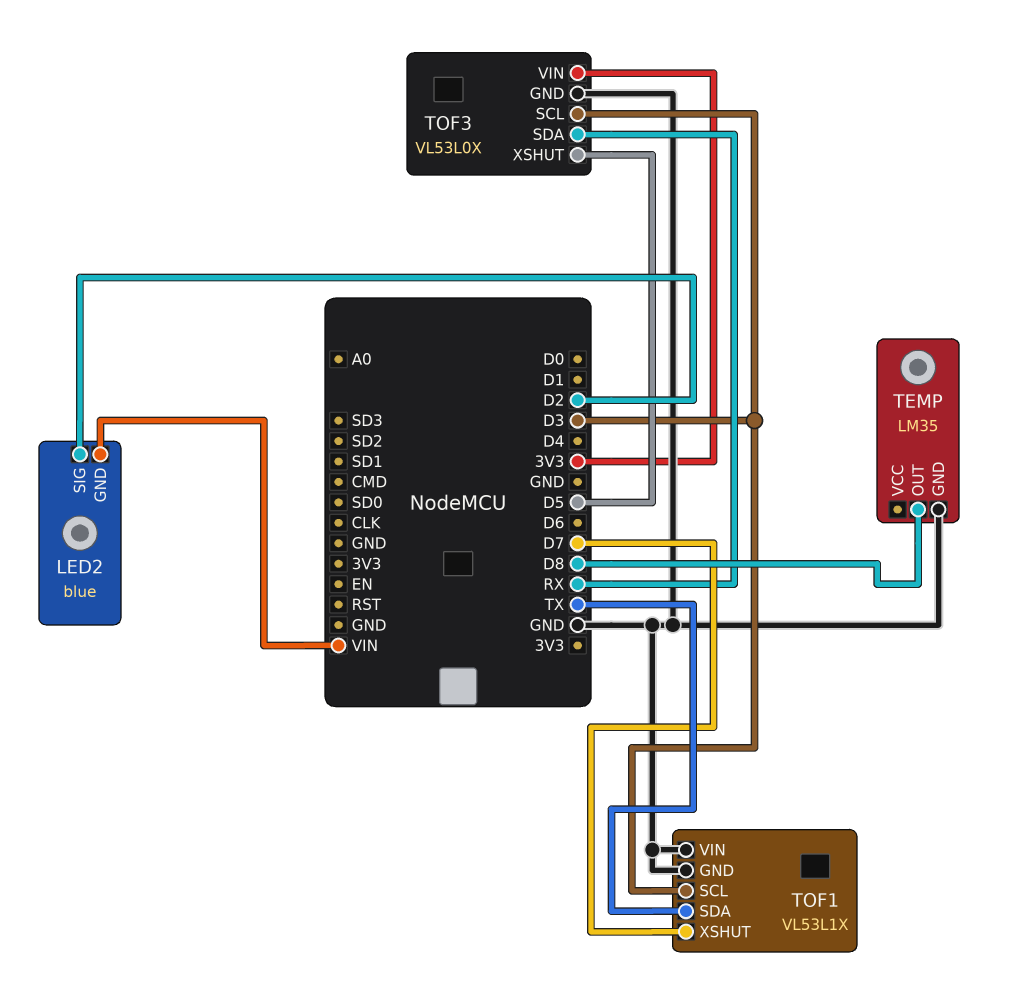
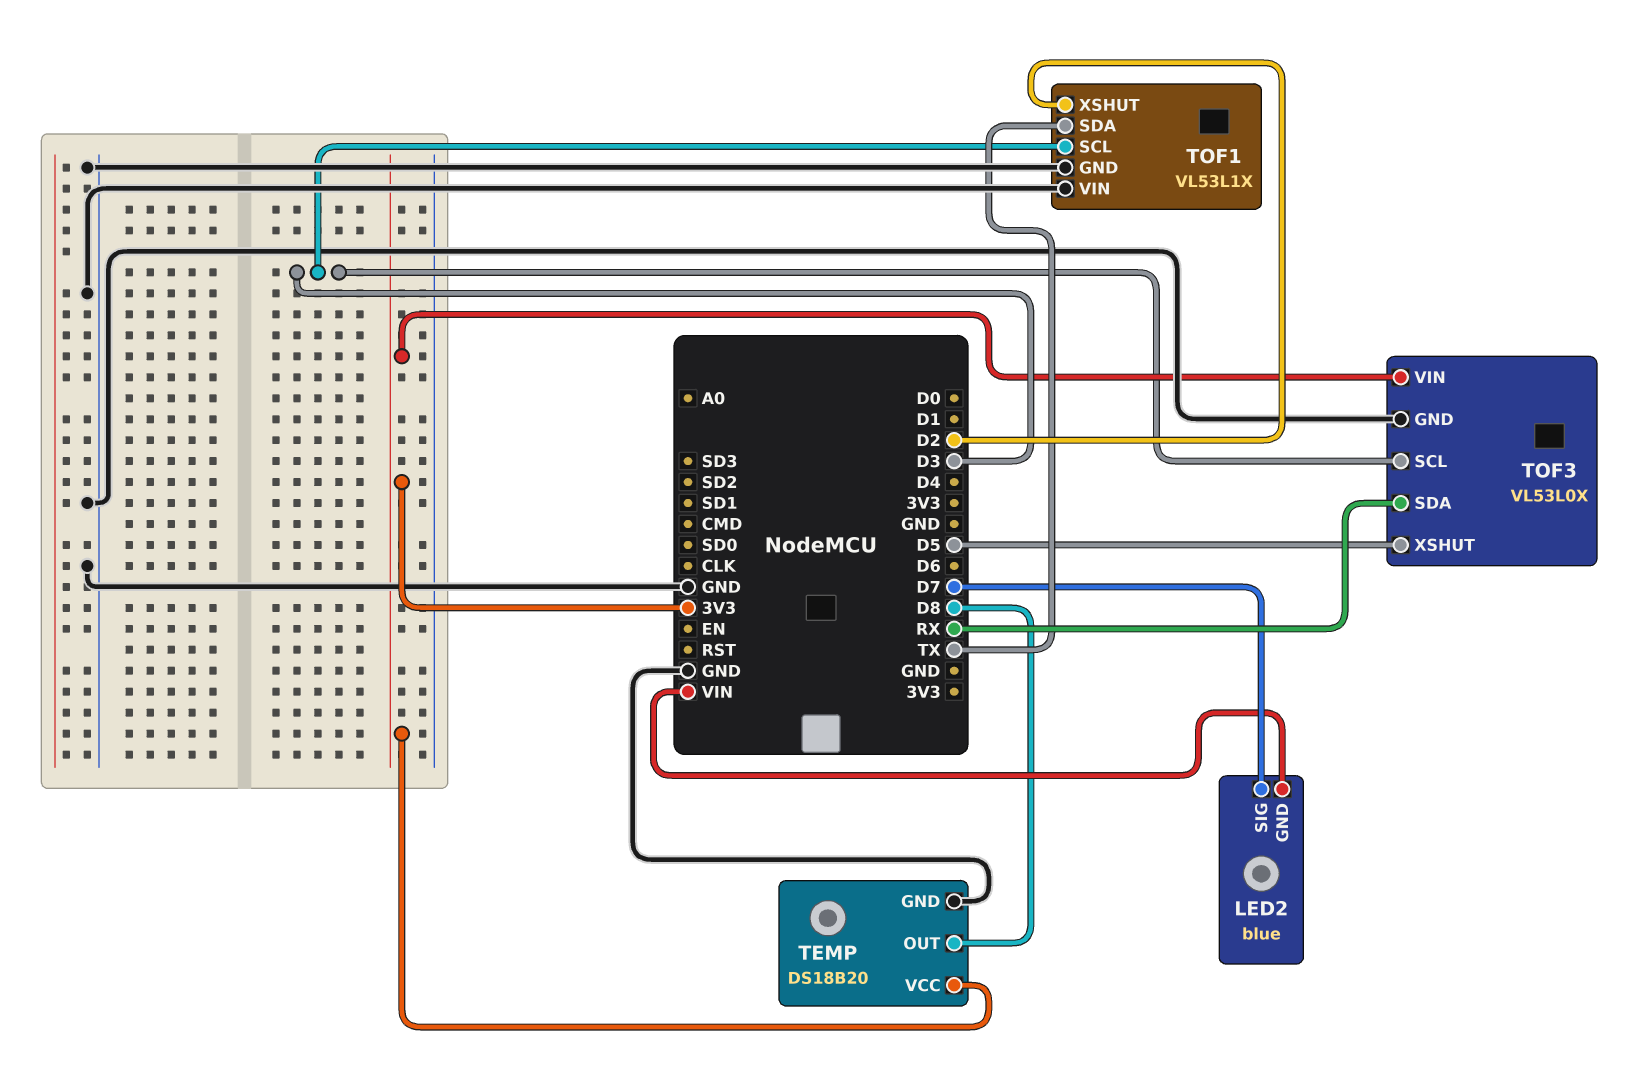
LED2 pin SIG: D2 -> D7
TEMP: LM35 -> DS18B20
TEMP pin VCC: none -> 3V3
TOF1 pin XSHUT: D7 -> D2

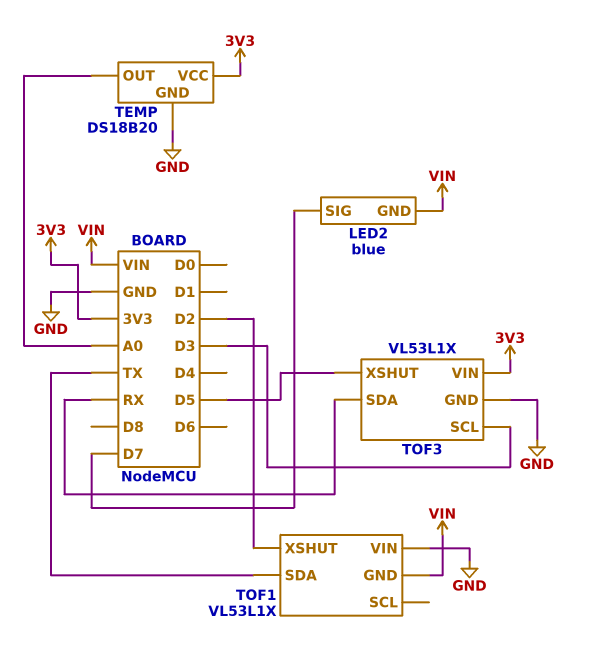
TEMP pin OUT: D8 -> A0
TOF1 pin GND: GND -> VIN
TOF1 pin SCL: D3 -> none
TOF3: VL53L0X -> VL53L1X

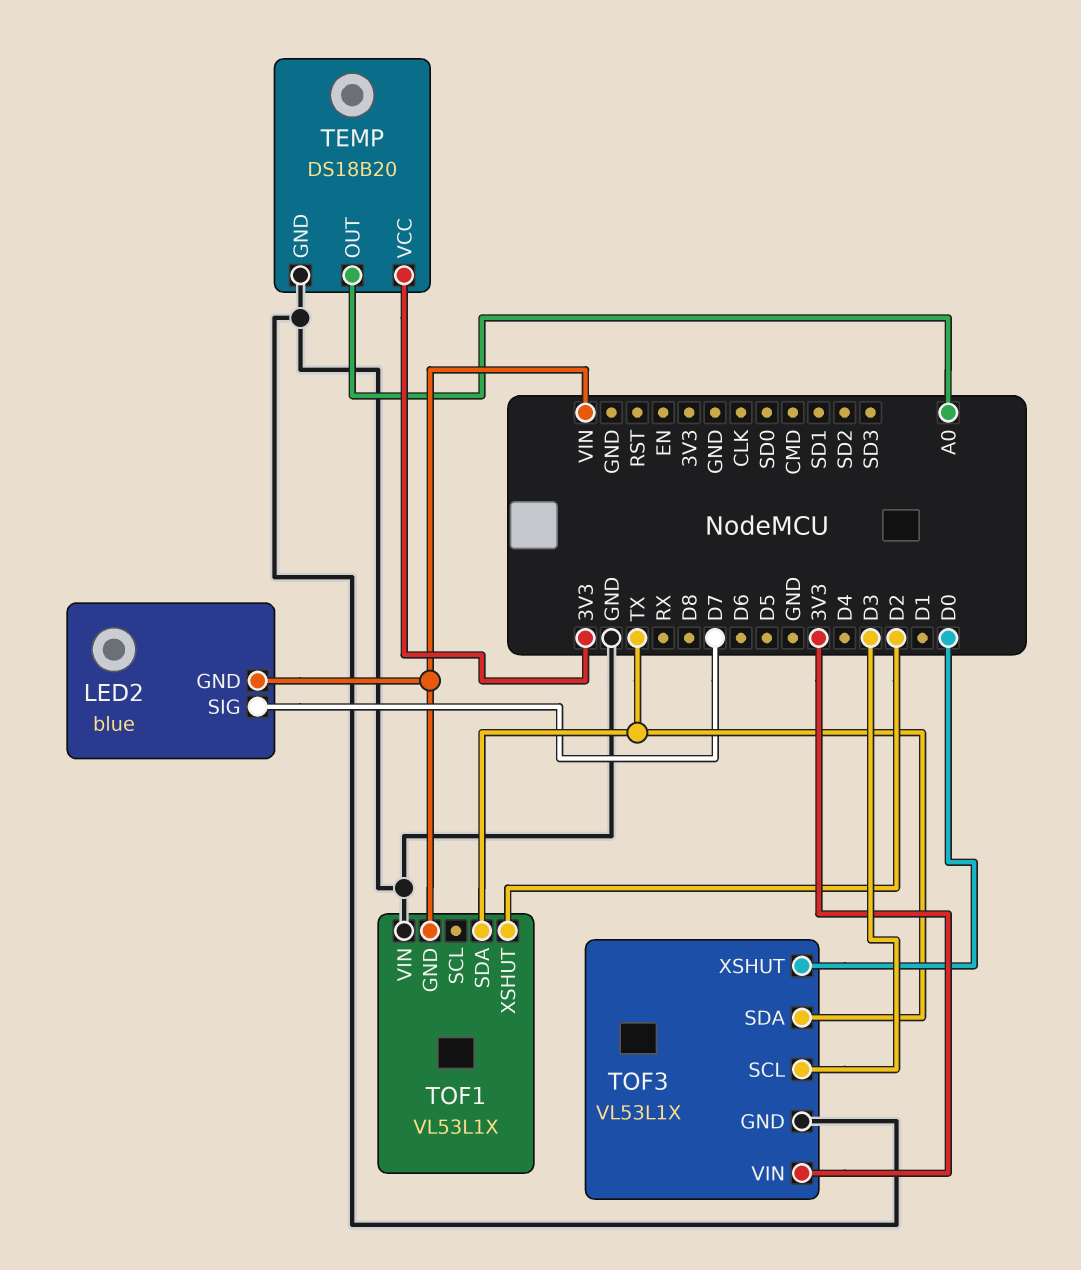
TOF3 pin SDA: RX -> TX
TOF3 pin XSHUT: D5 -> D0

